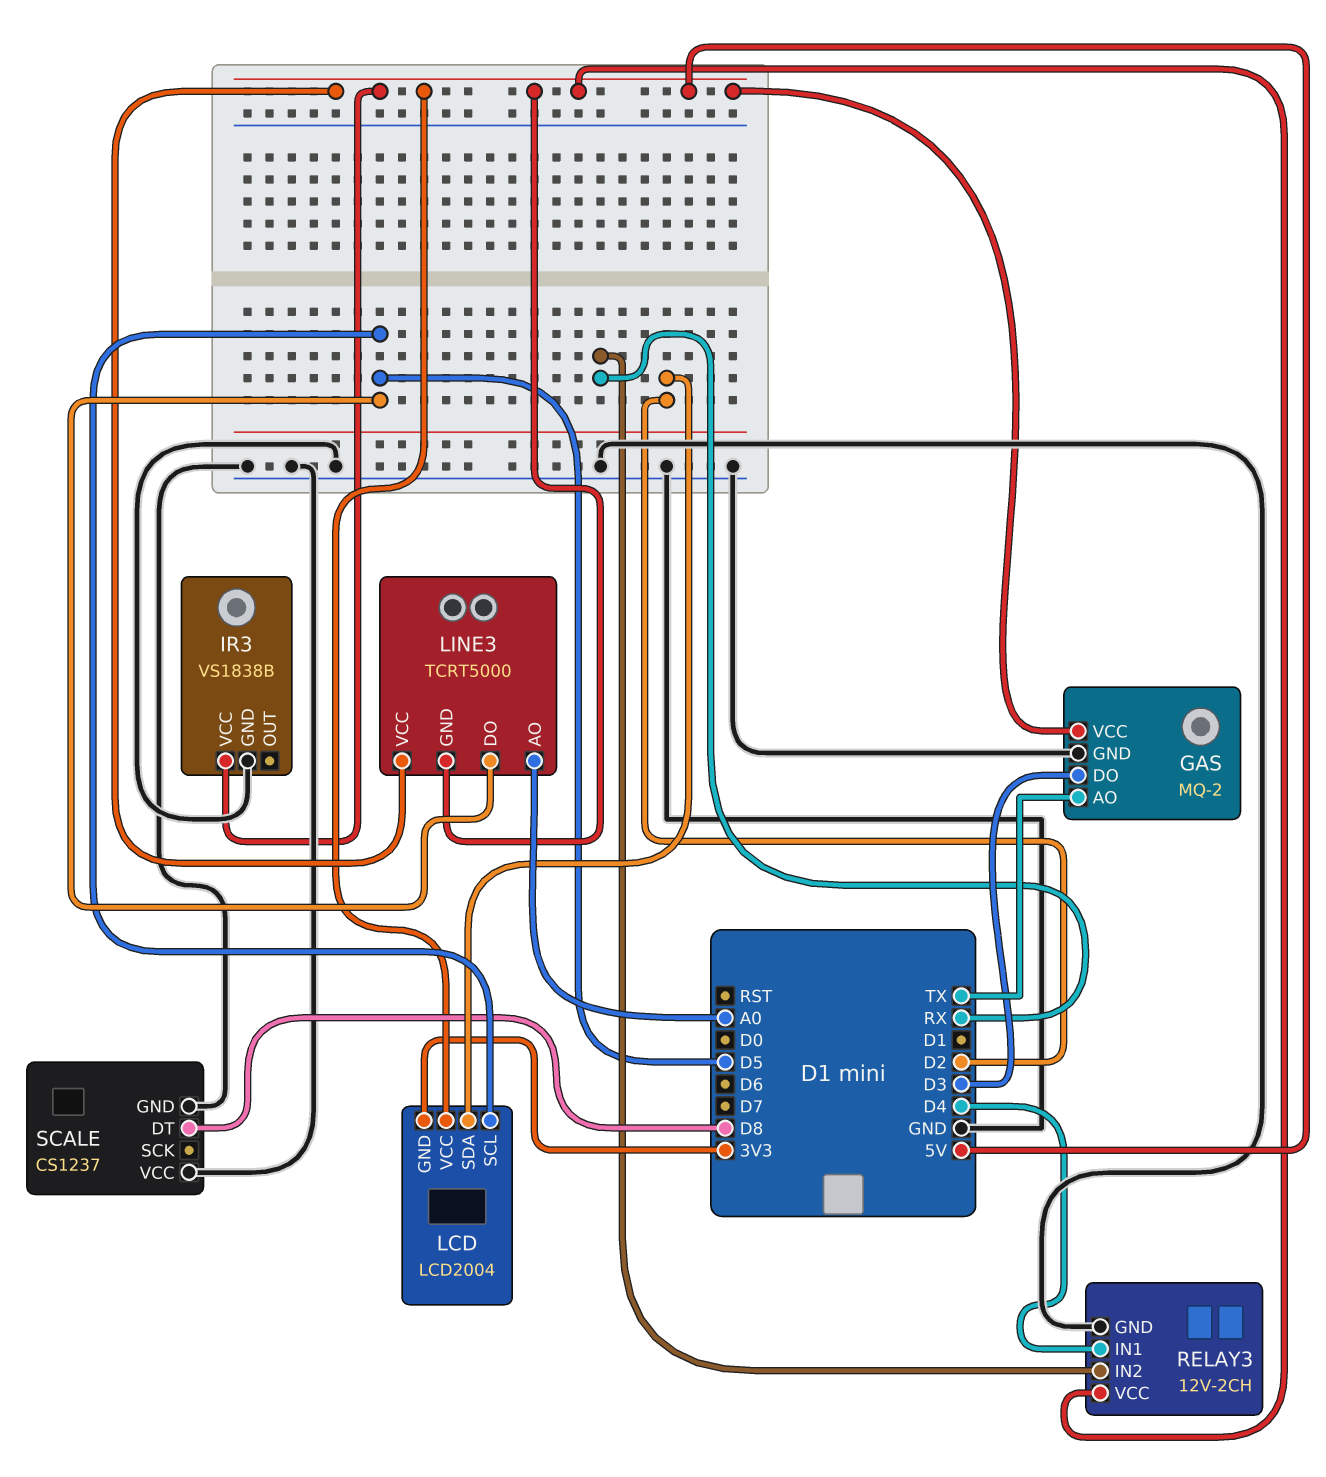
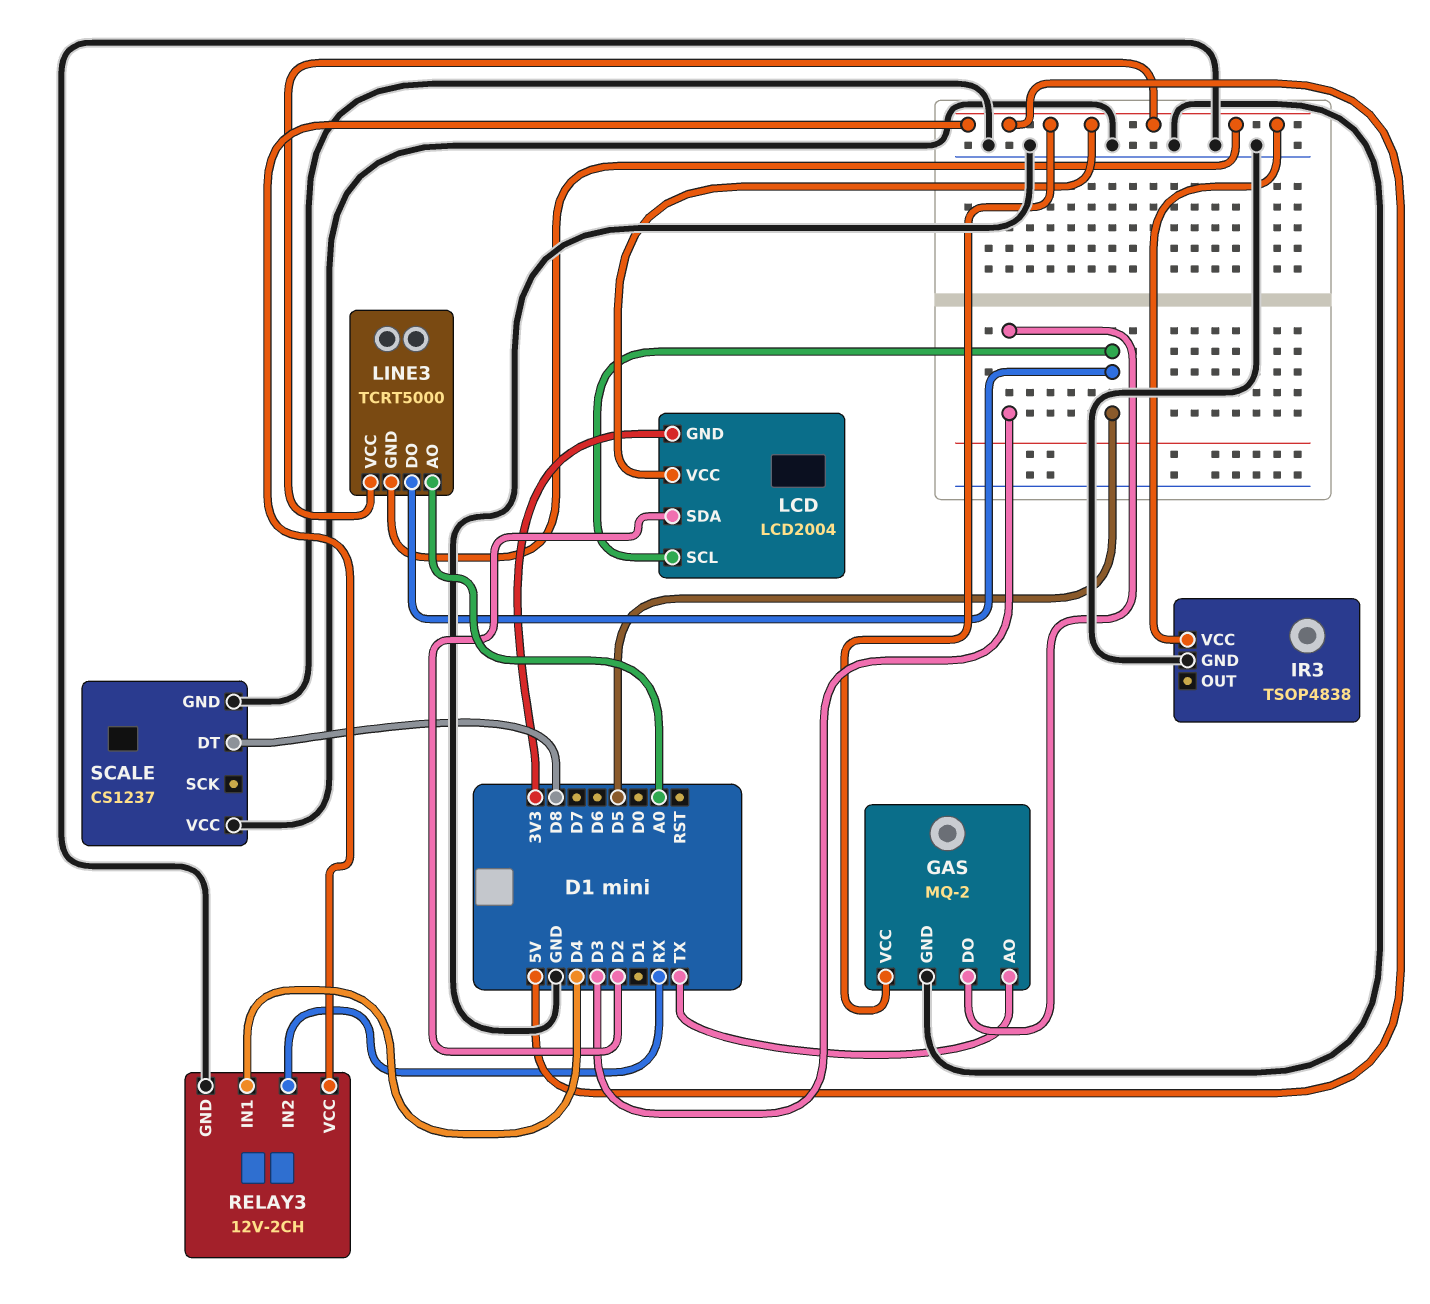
IR3: VS1838B -> TSOP4838

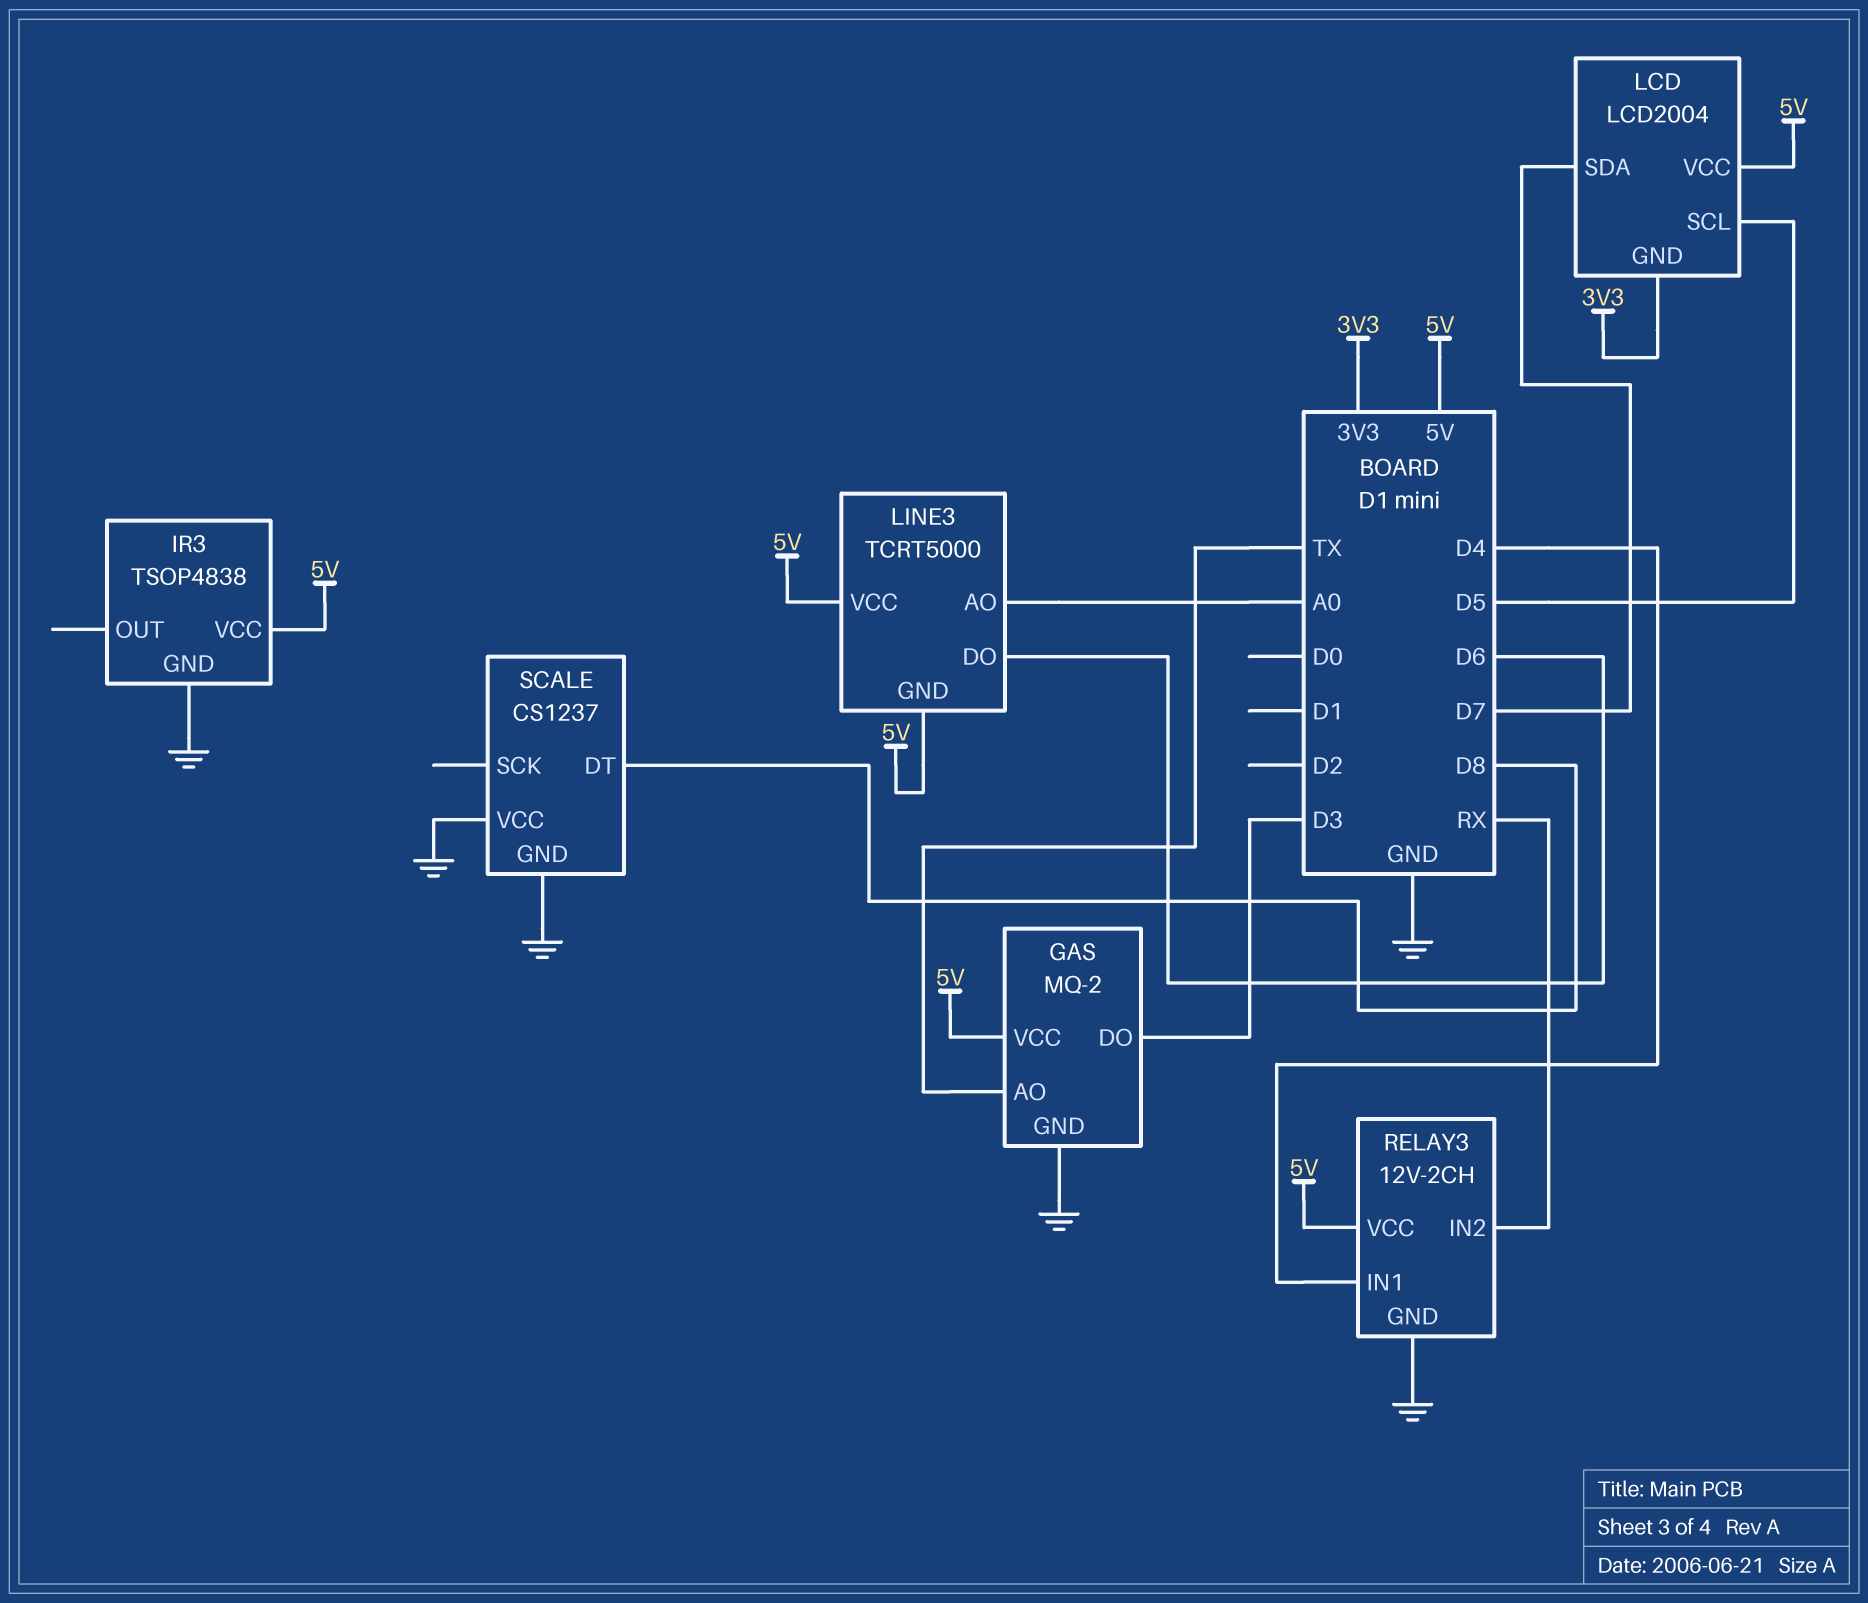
LCD pin SDA: D2 -> D7
LINE3 pin DO: D5 -> D6

